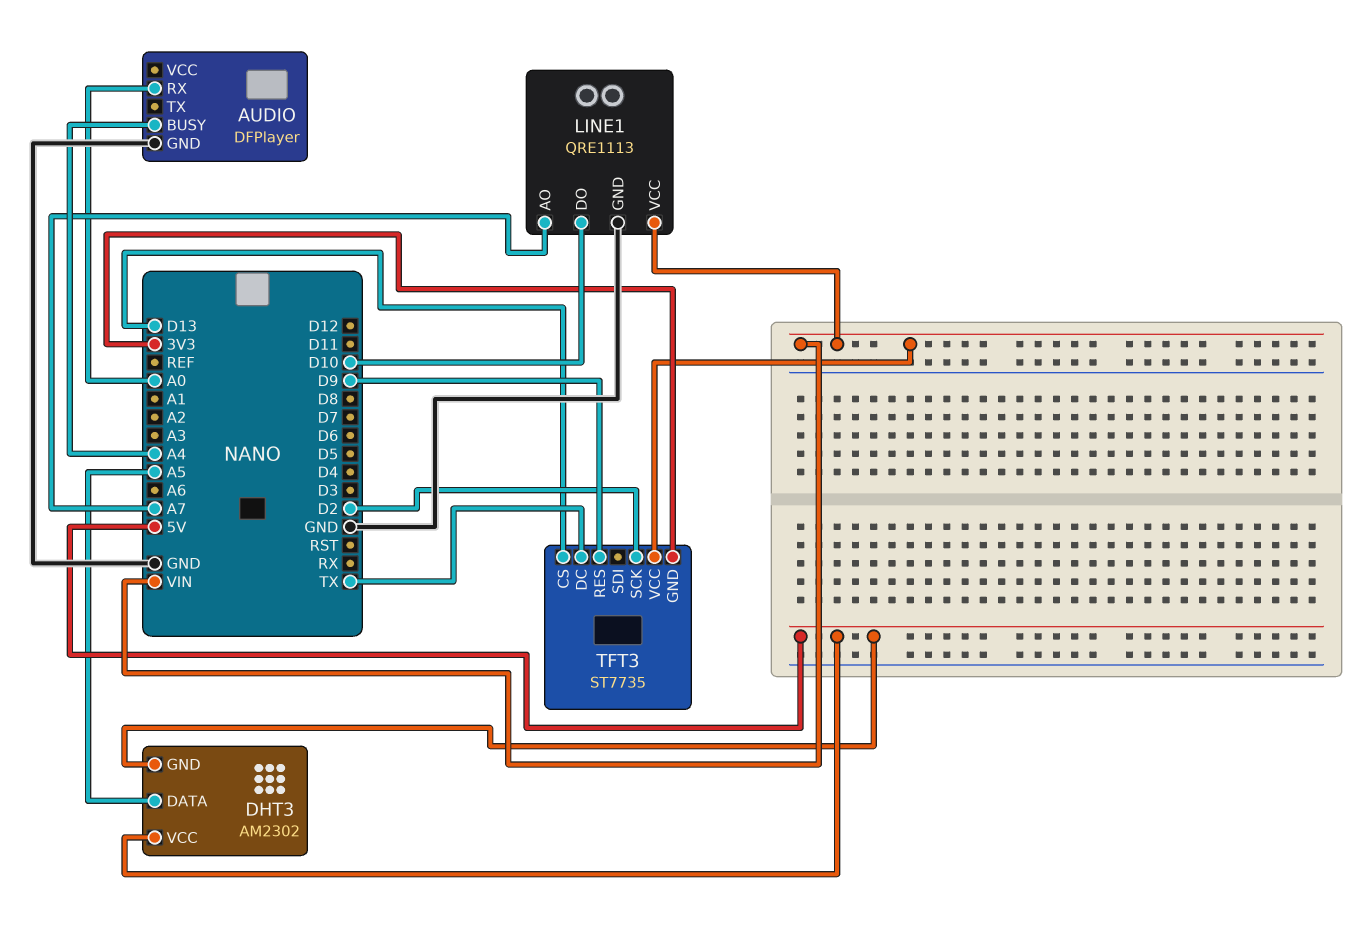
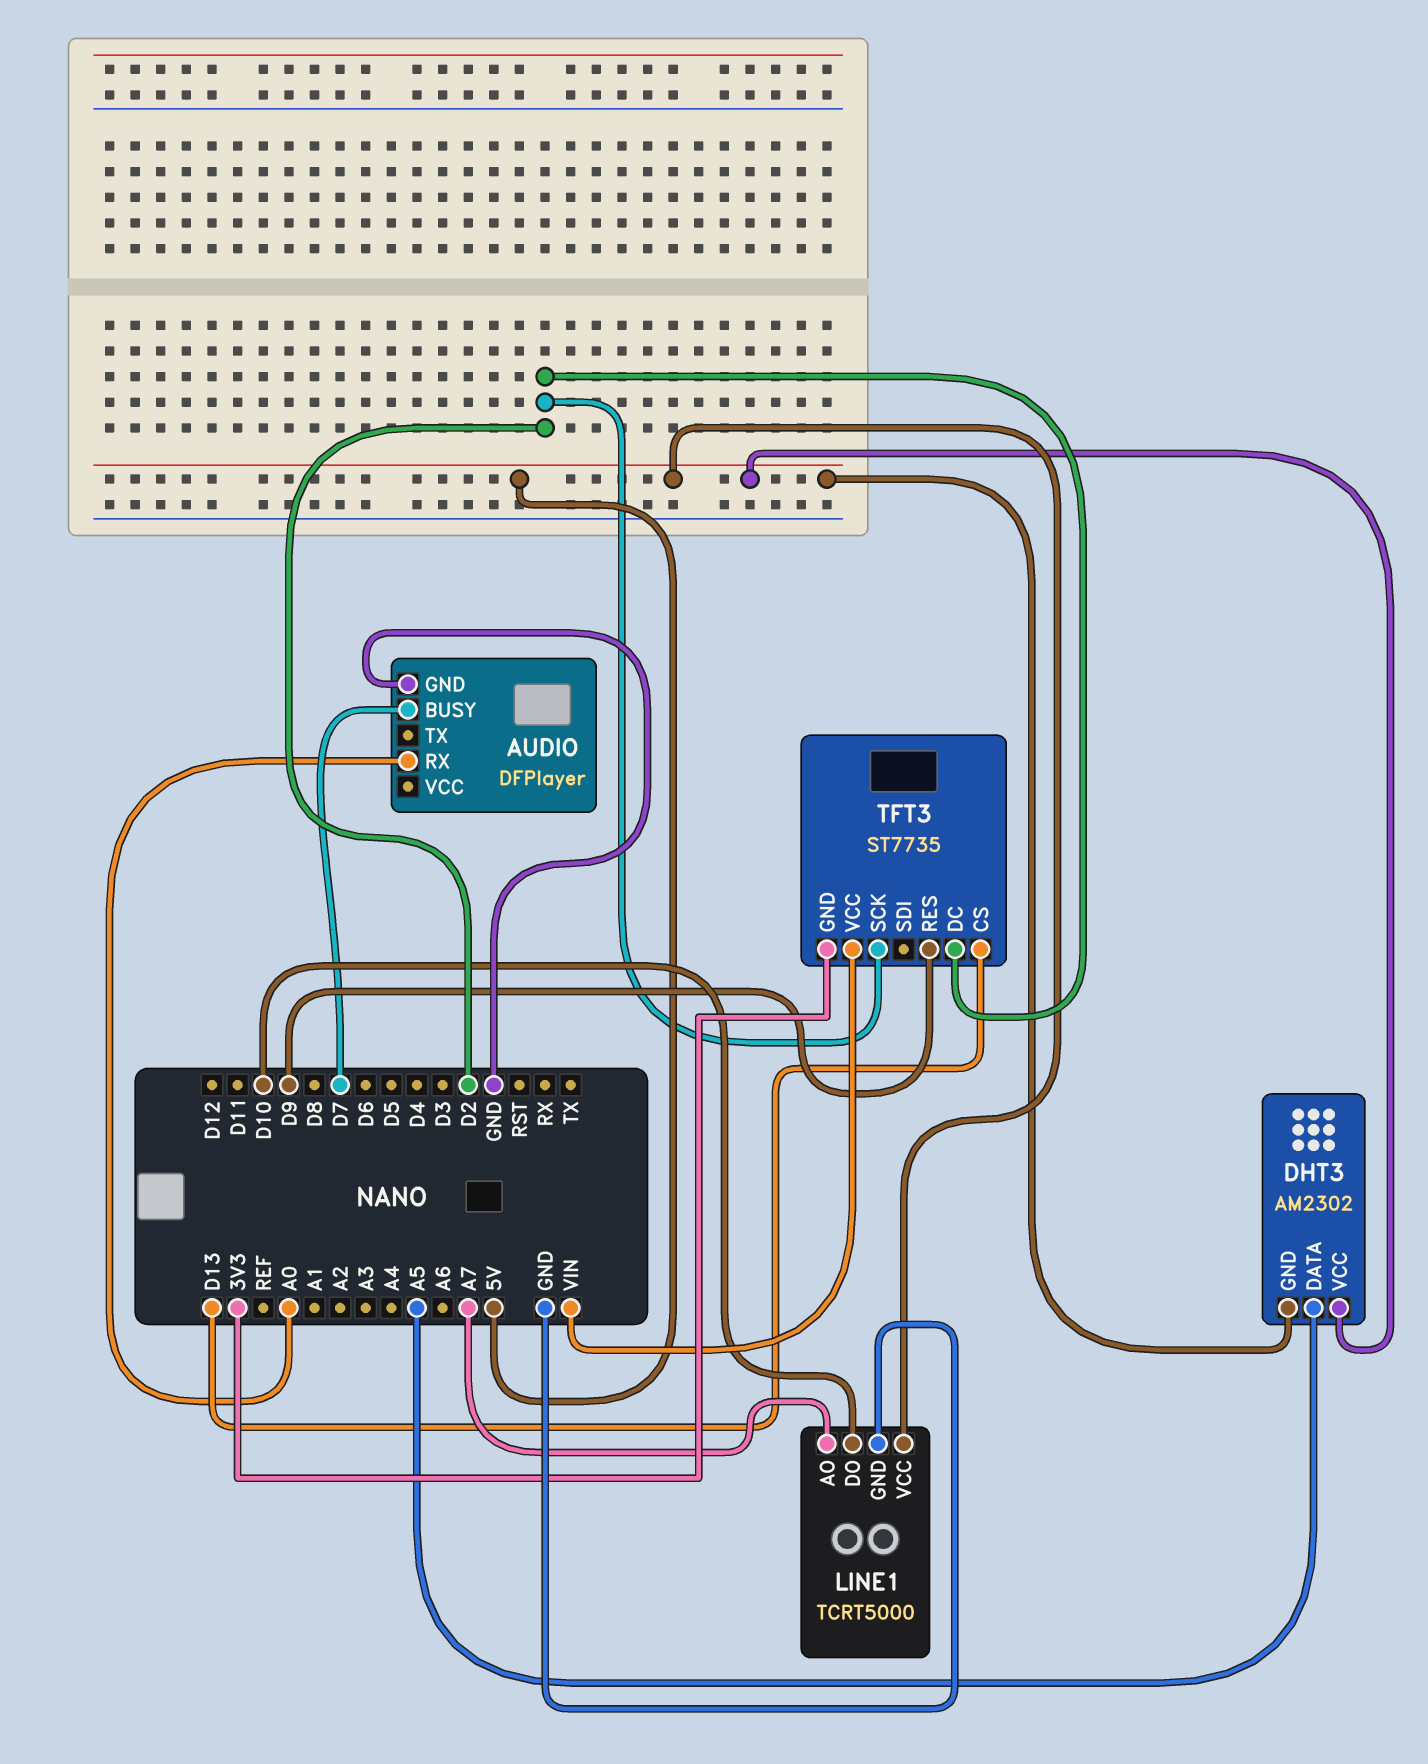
AUDIO pin BUSY: A4 -> D7
LINE1: QRE1113 -> TCRT5000
LINE1 pin VCC: VIN -> 5V
TFT3 pin DC: TX -> D2

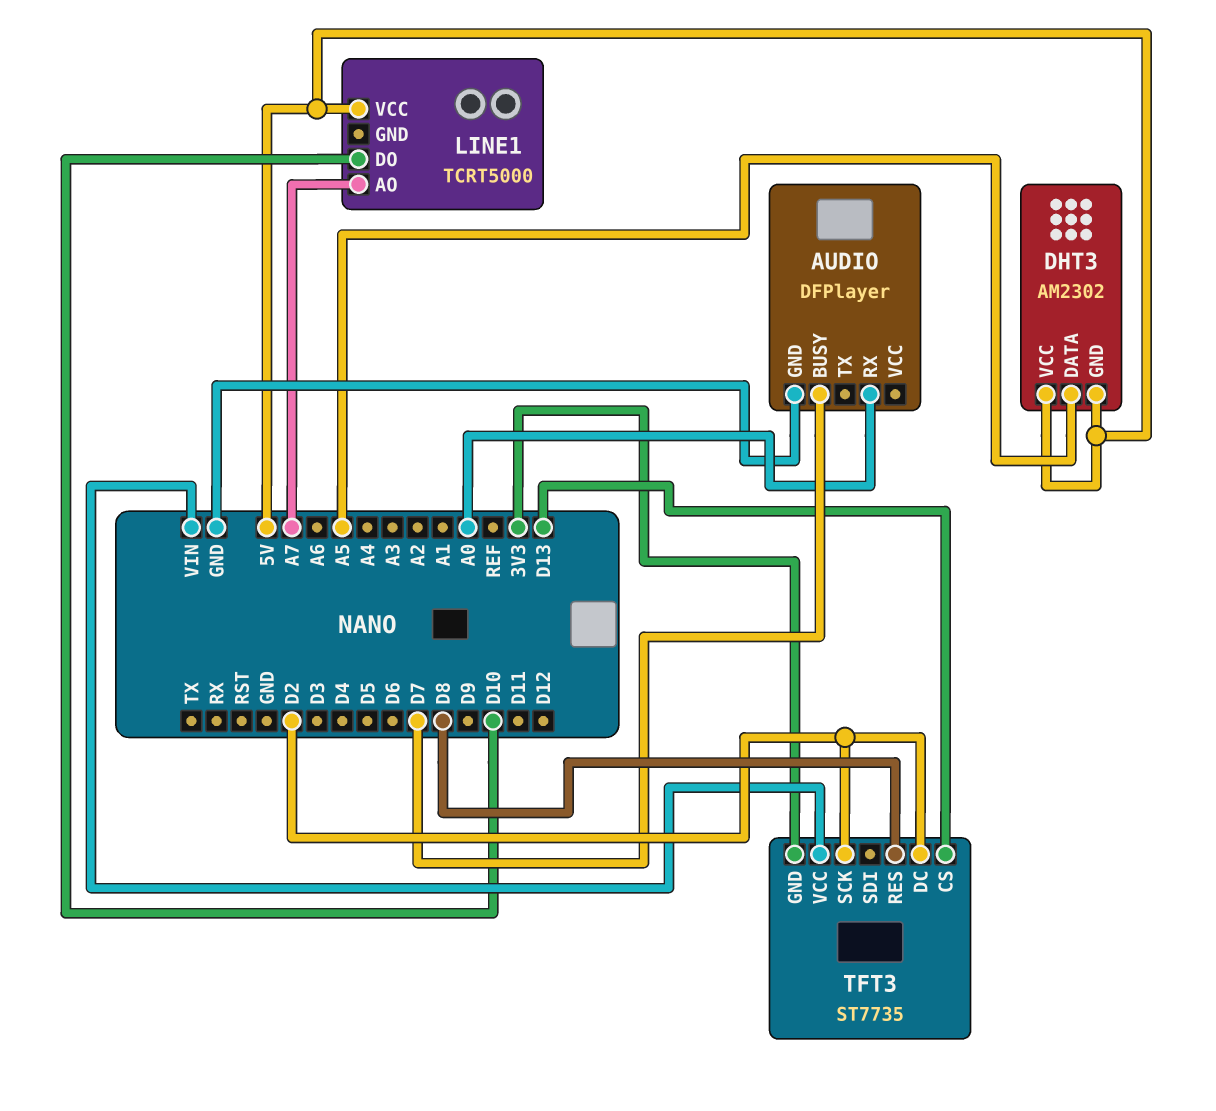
LINE1 pin GND: GND -> none
TFT3 pin RES: D9 -> D8

